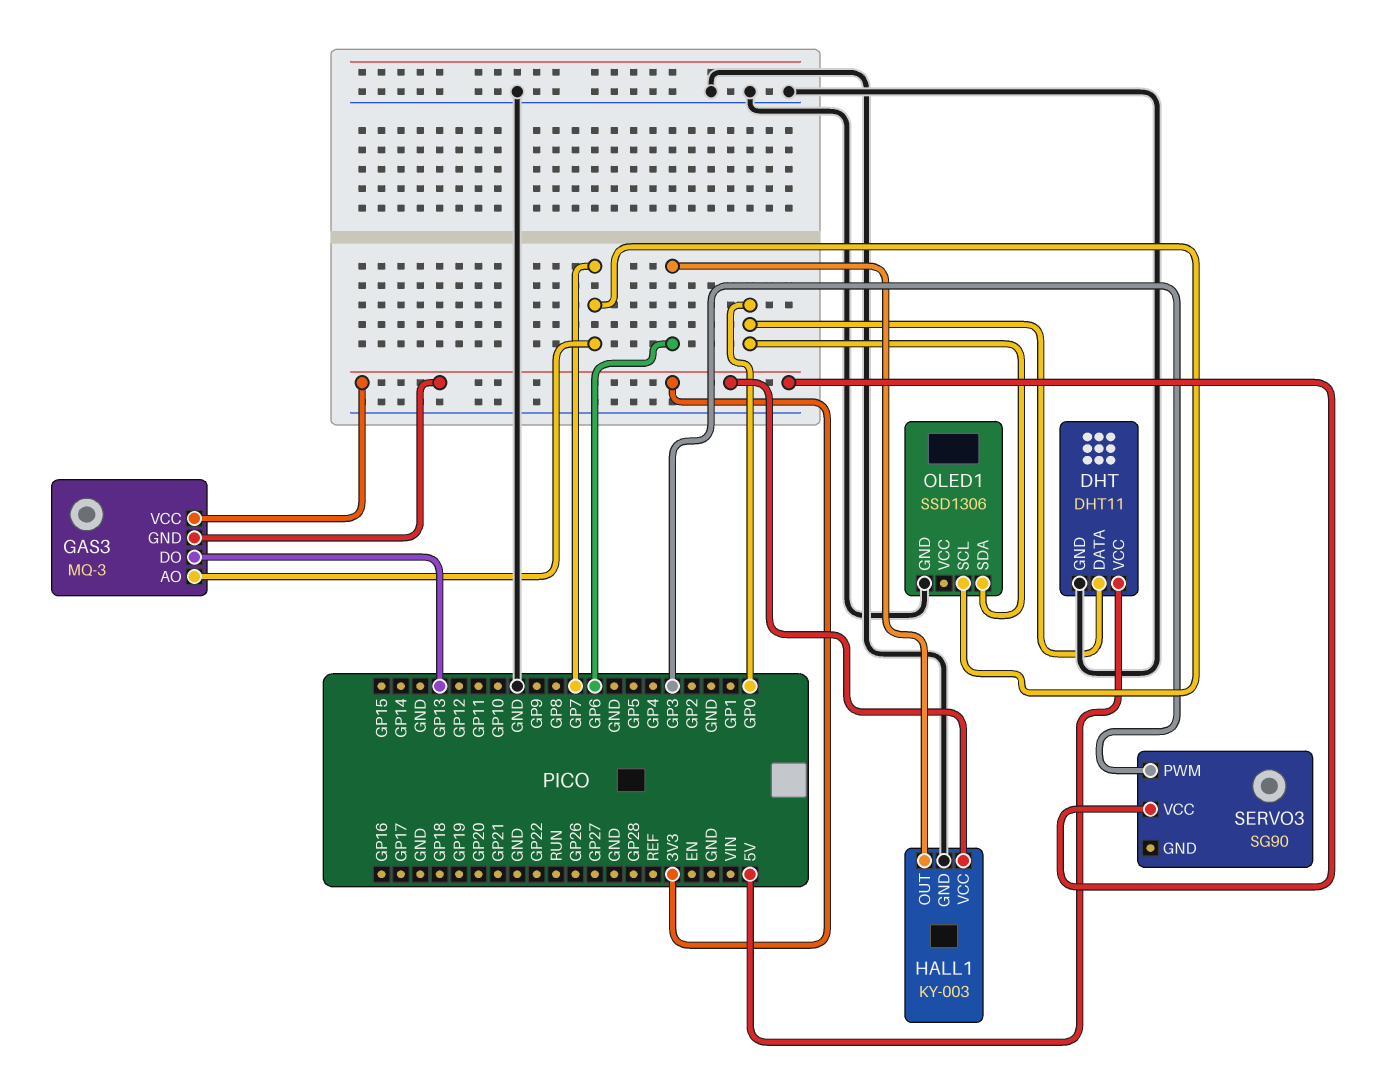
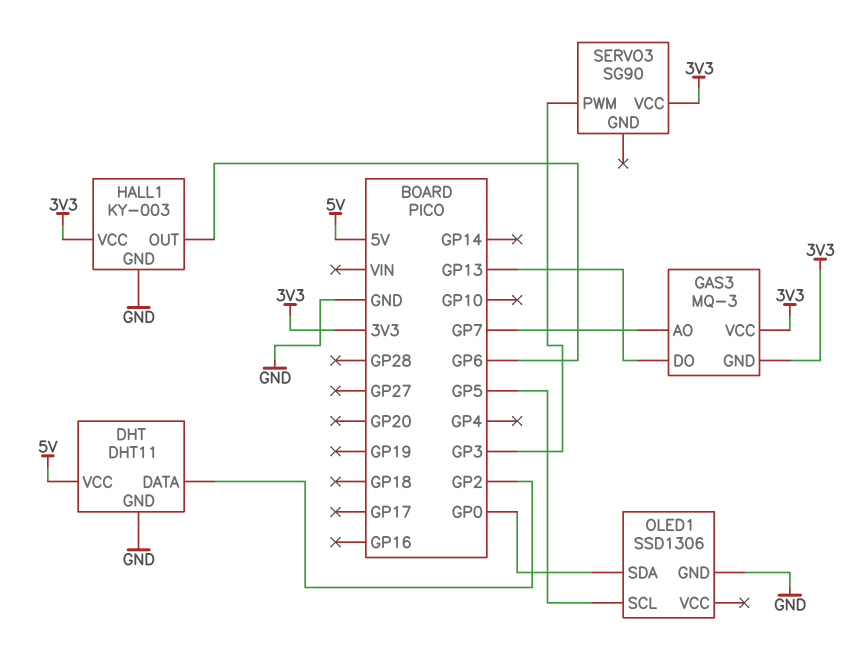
DHT pin DATA: GP0 -> GP2
OLED1 pin SCL: GP7 -> GP5

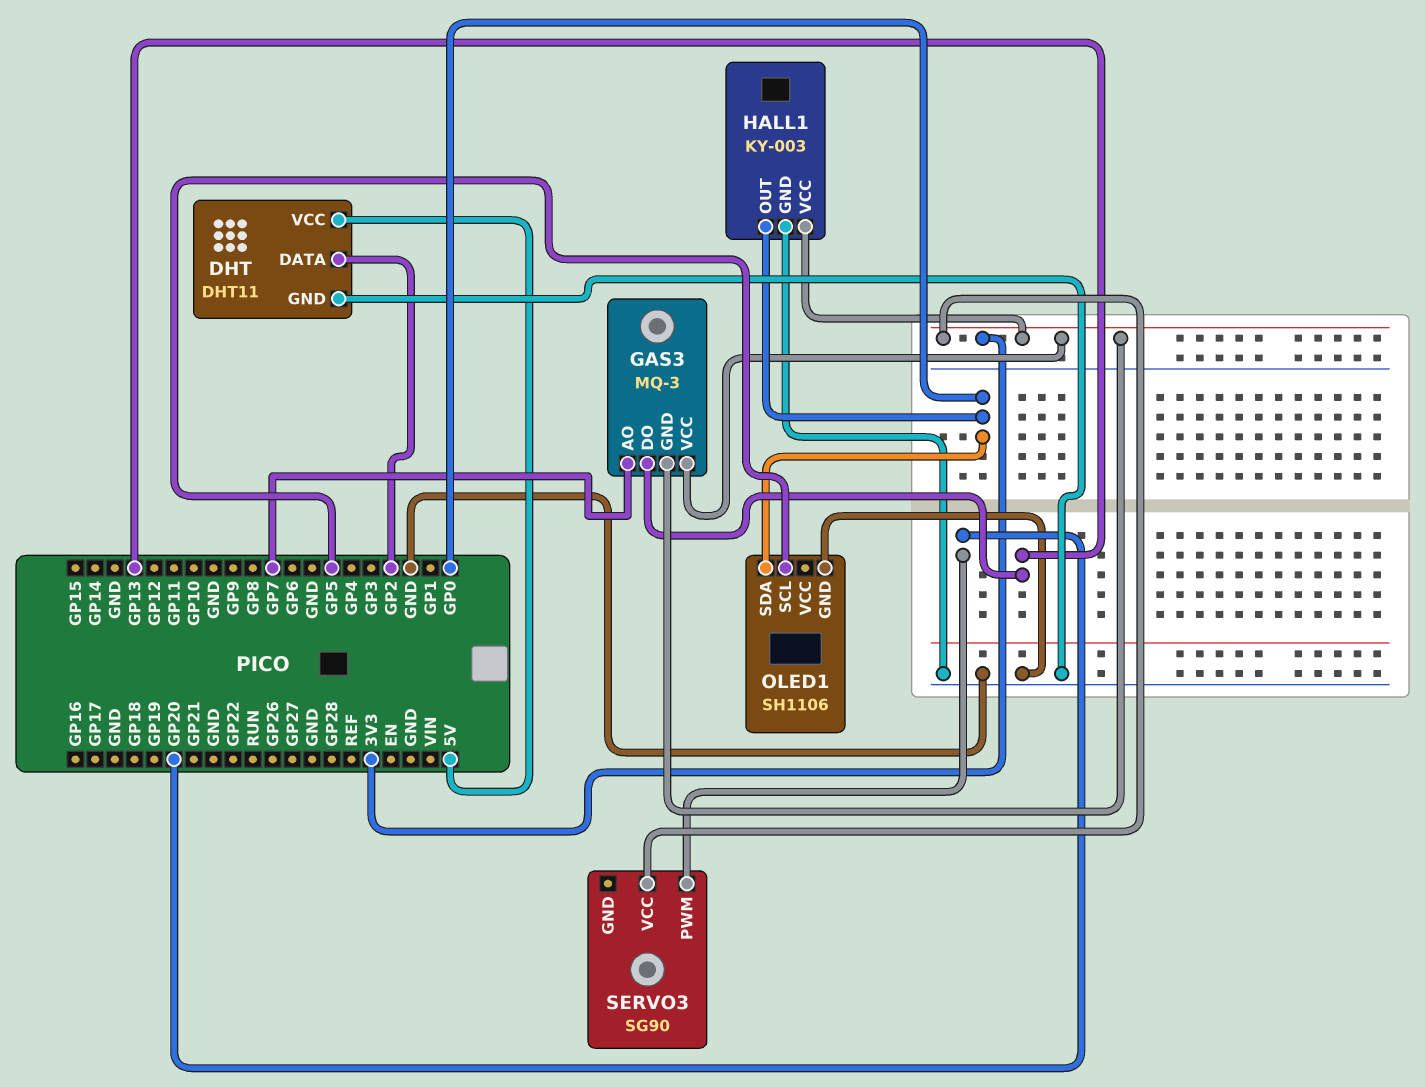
HALL1 pin OUT: GP6 -> GP0
OLED1: SSD1306 -> SH1106
SERVO3 pin PWM: GP3 -> GP20

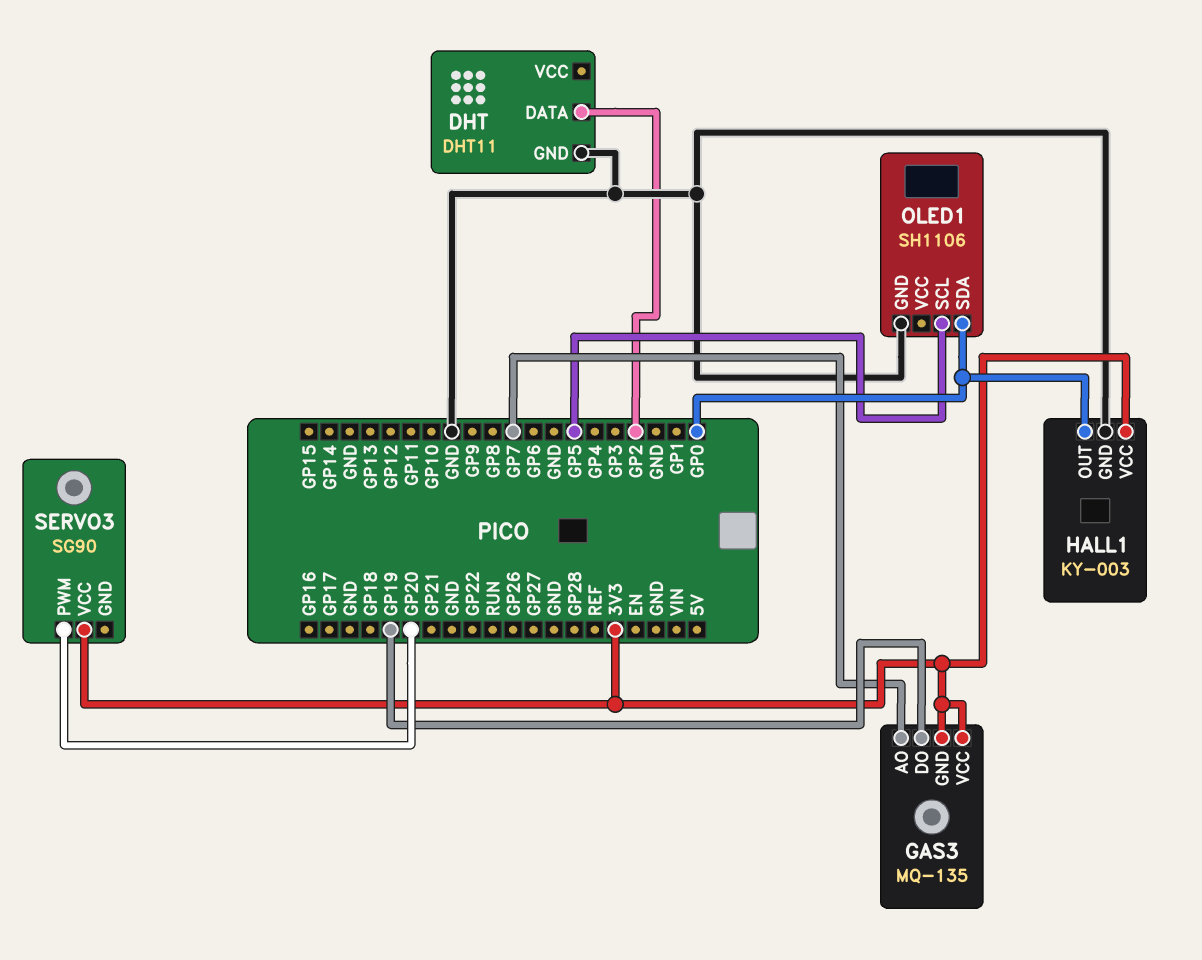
DHT pin VCC: 5V -> none
GAS3: MQ-3 -> MQ-135
GAS3 pin DO: GP13 -> GP19

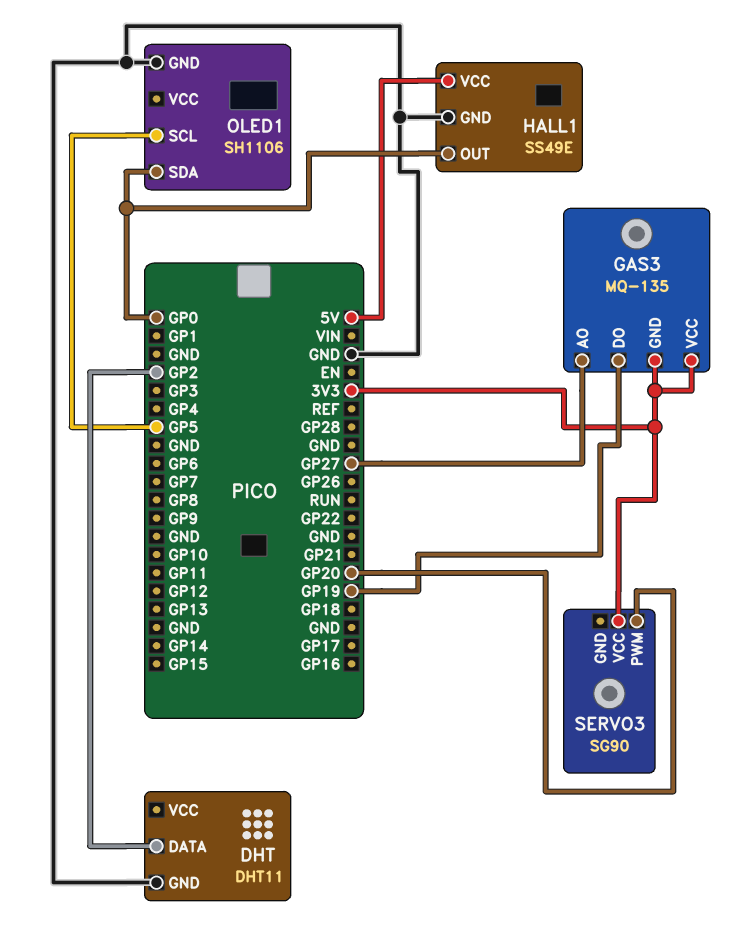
GAS3 pin AO: GP7 -> GP27
HALL1: KY-003 -> SS49E
HALL1 pin VCC: 3V3 -> 5V

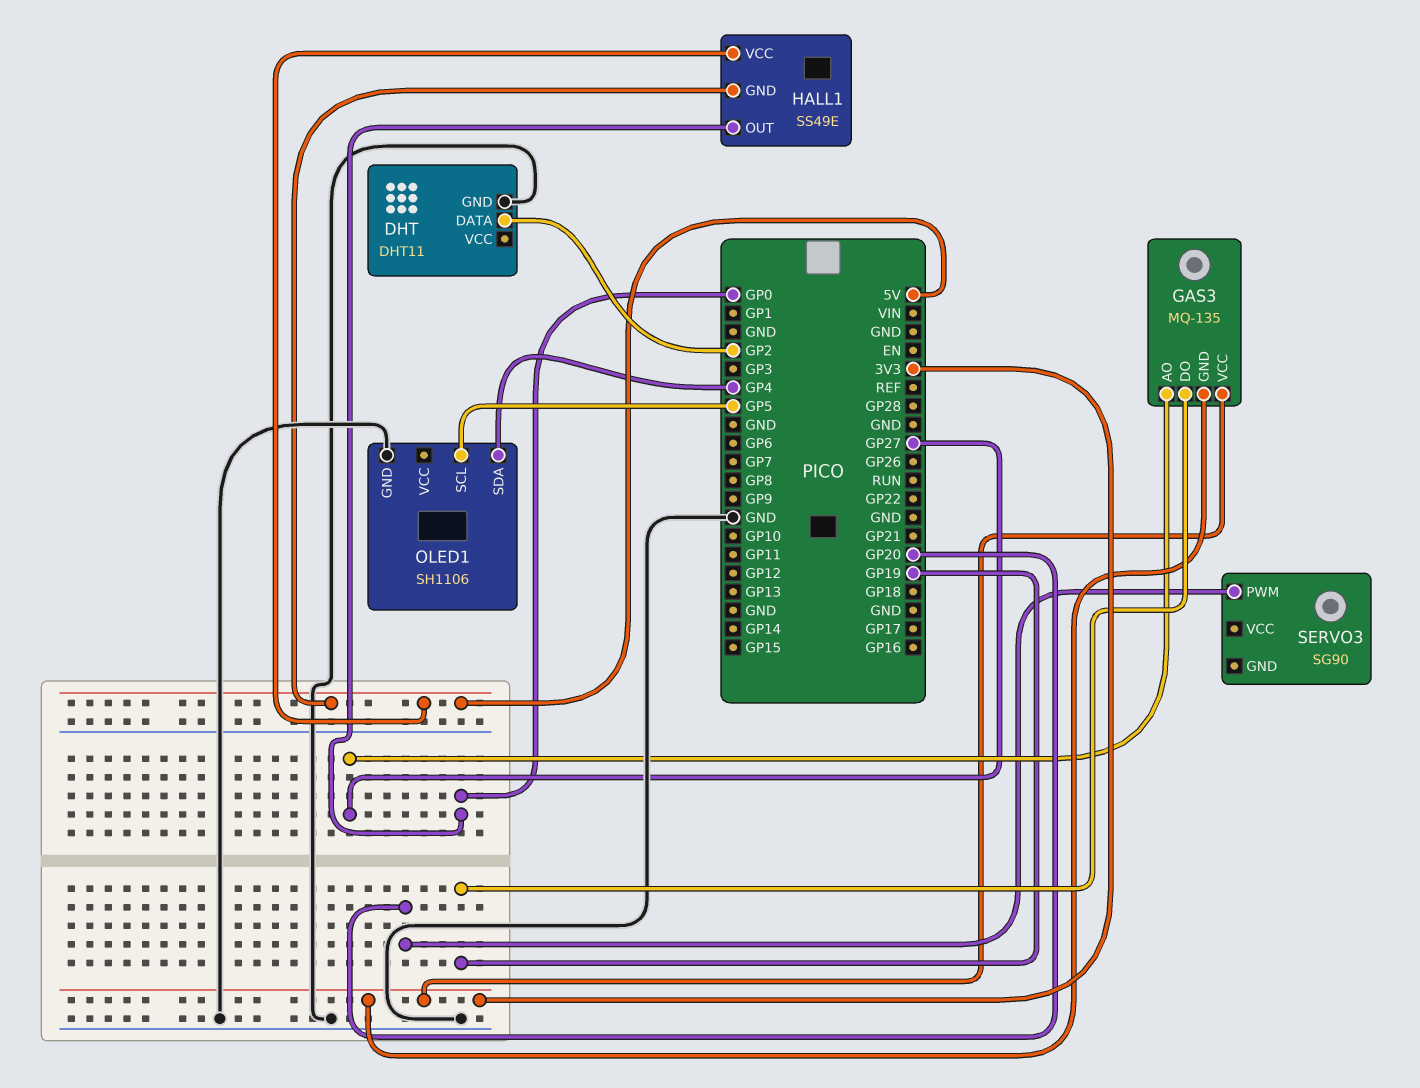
HALL1 pin GND: GND -> 5V
OLED1 pin SDA: GP0 -> GP4
SERVO3 pin VCC: 3V3 -> none

